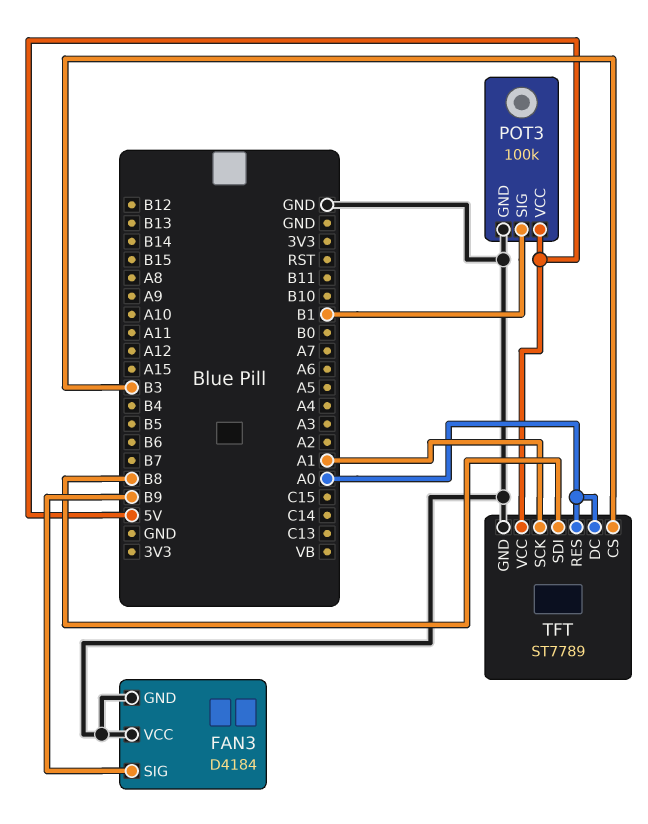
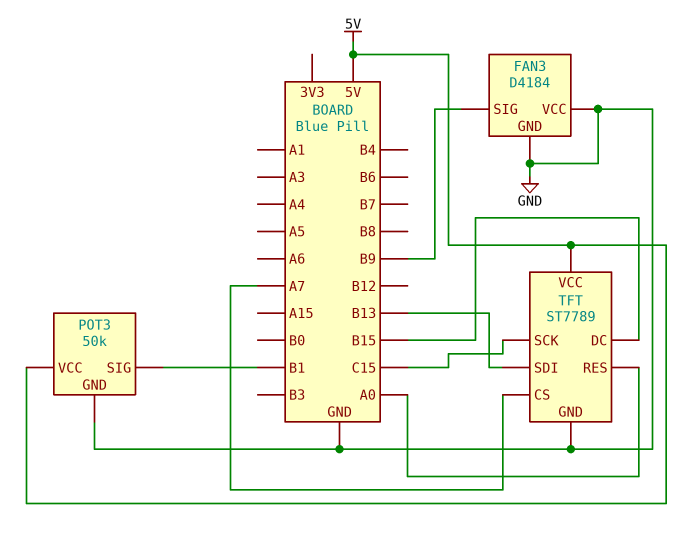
POT3: 100k -> 50k
TFT pin CS: B3 -> A7
TFT pin DC: A0 -> B15
TFT pin SCK: A1 -> C15
TFT pin SDI: B8 -> B13

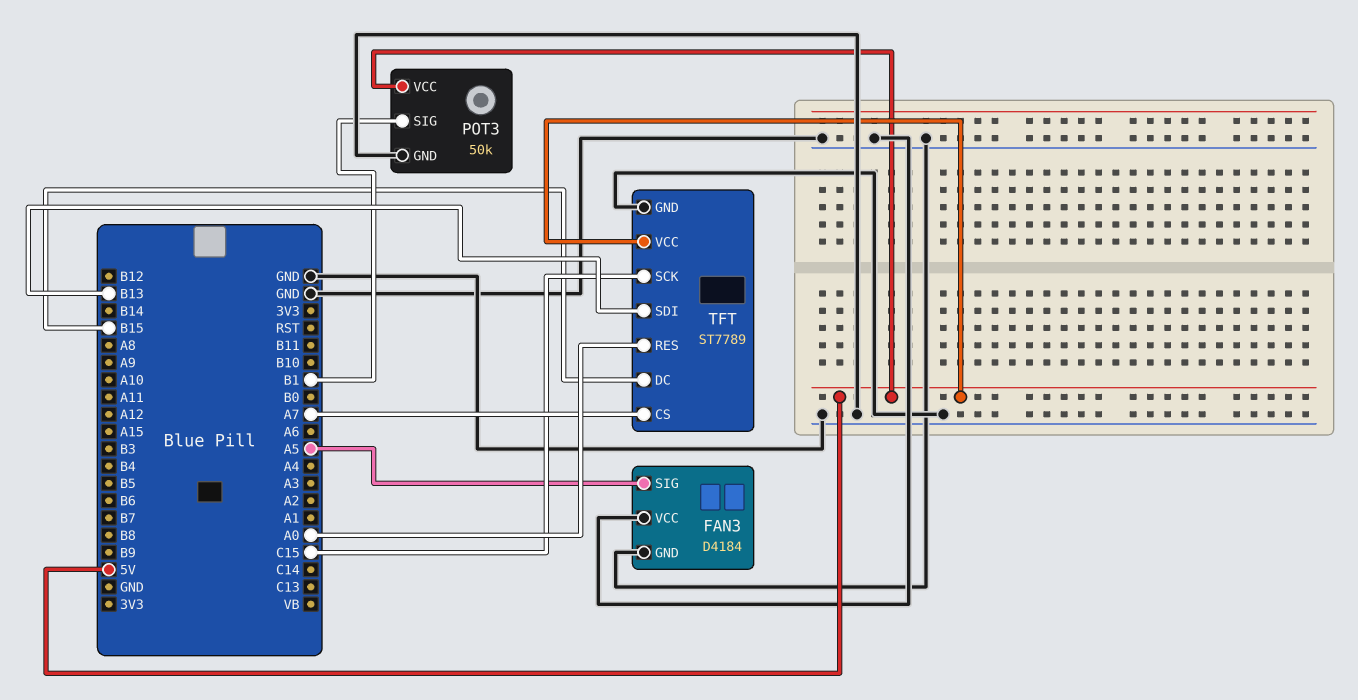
FAN3 pin SIG: B9 -> A5

